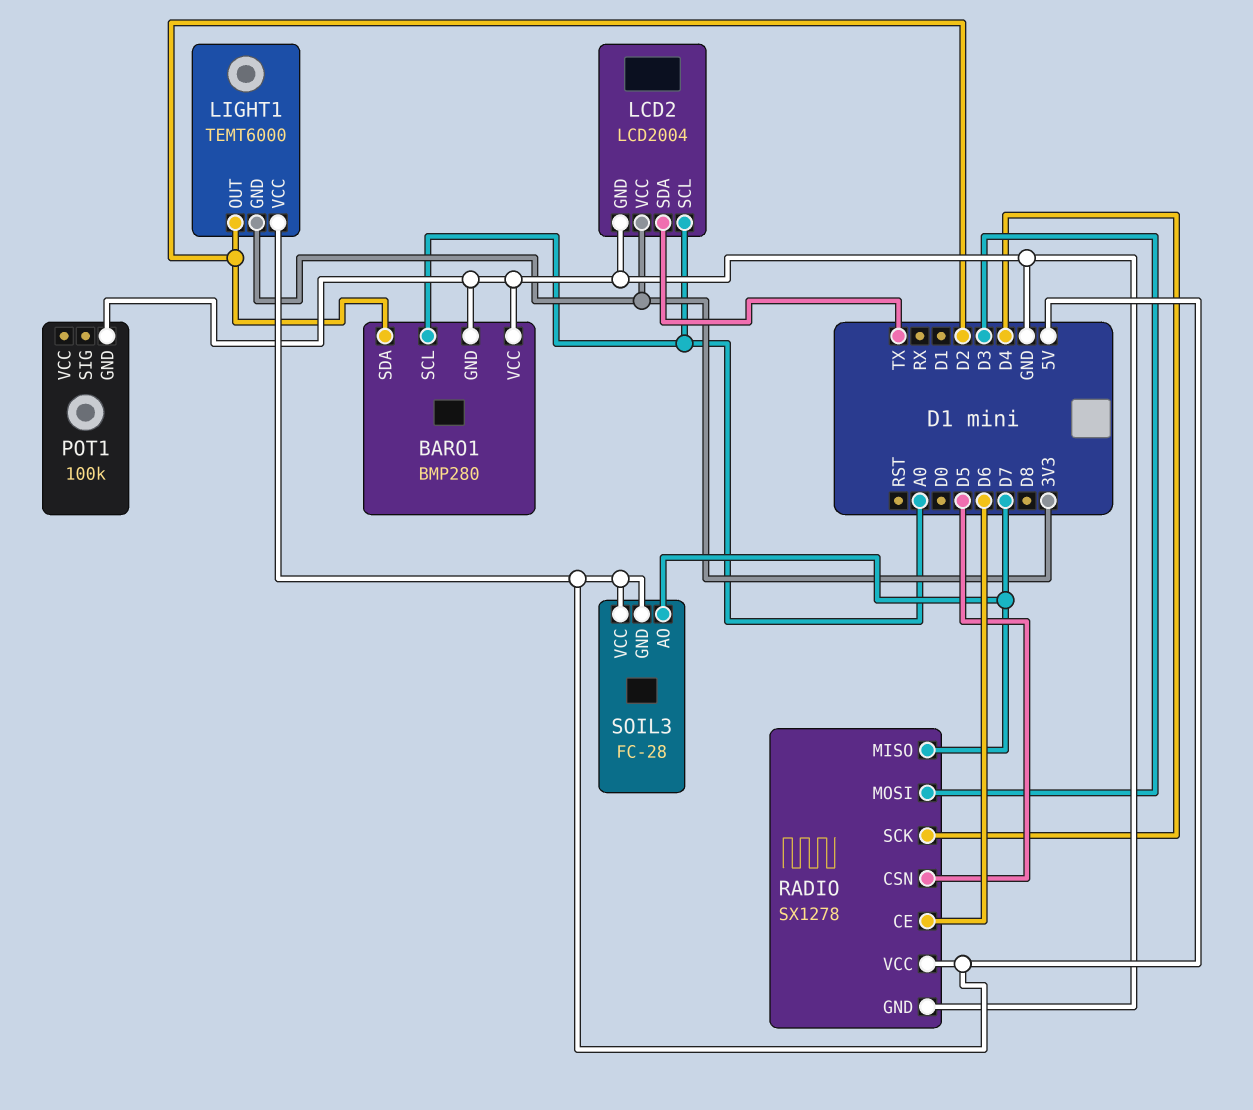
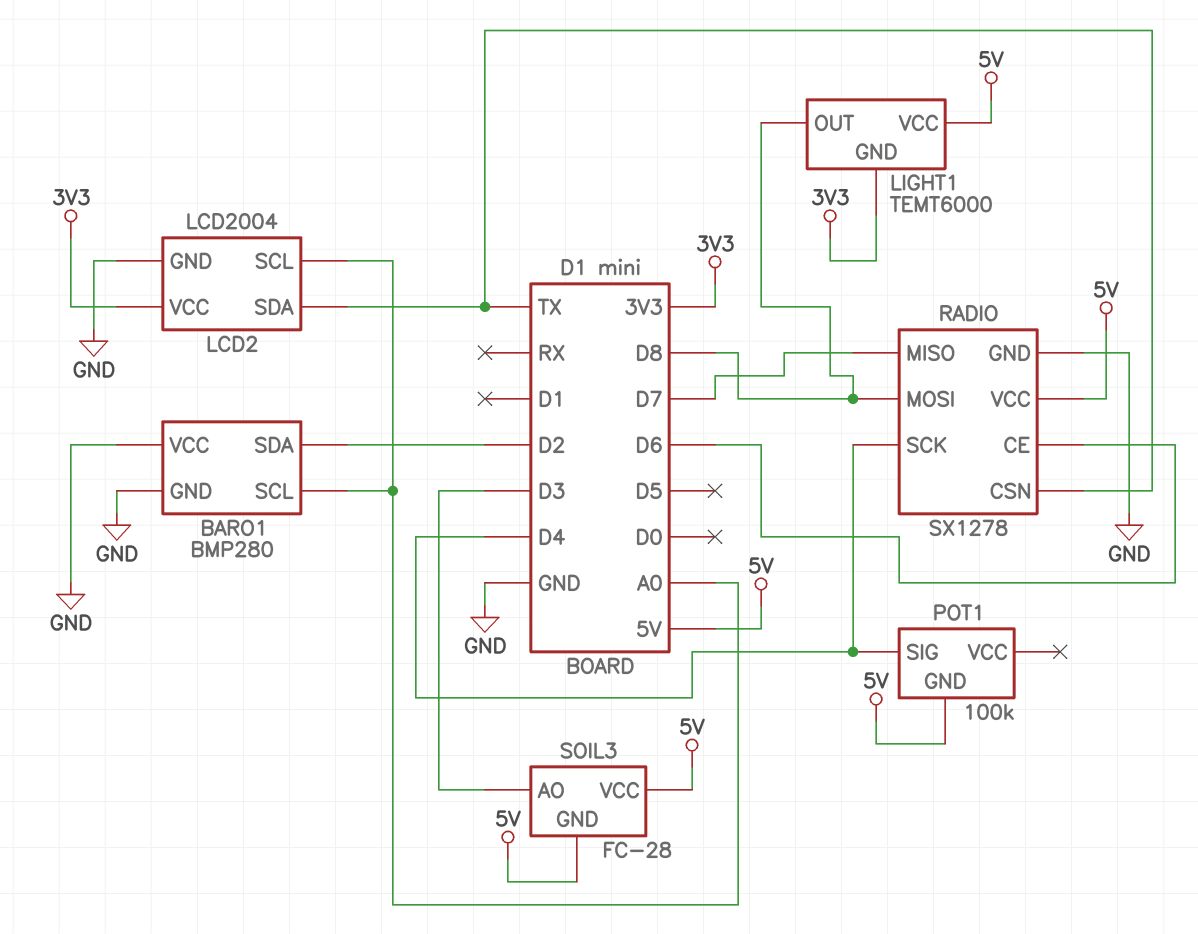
LIGHT1 pin OUT: D2 -> D8
POT1 pin GND: GND -> 5V
POT1 pin SIG: none -> D4
RADIO pin CSN: D5 -> TX
RADIO pin MOSI: D3 -> D8
SOIL3 pin AO: D7 -> D3

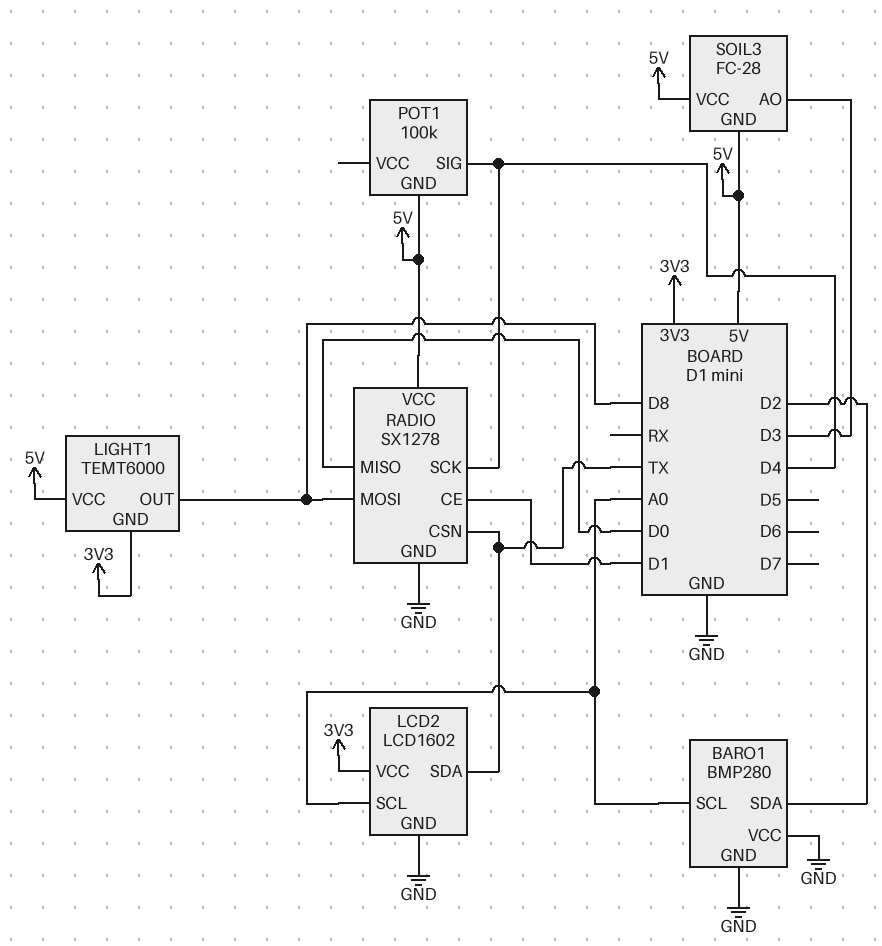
LCD2: LCD2004 -> LCD1602
RADIO pin CE: D6 -> D1
RADIO pin MISO: D7 -> D0

